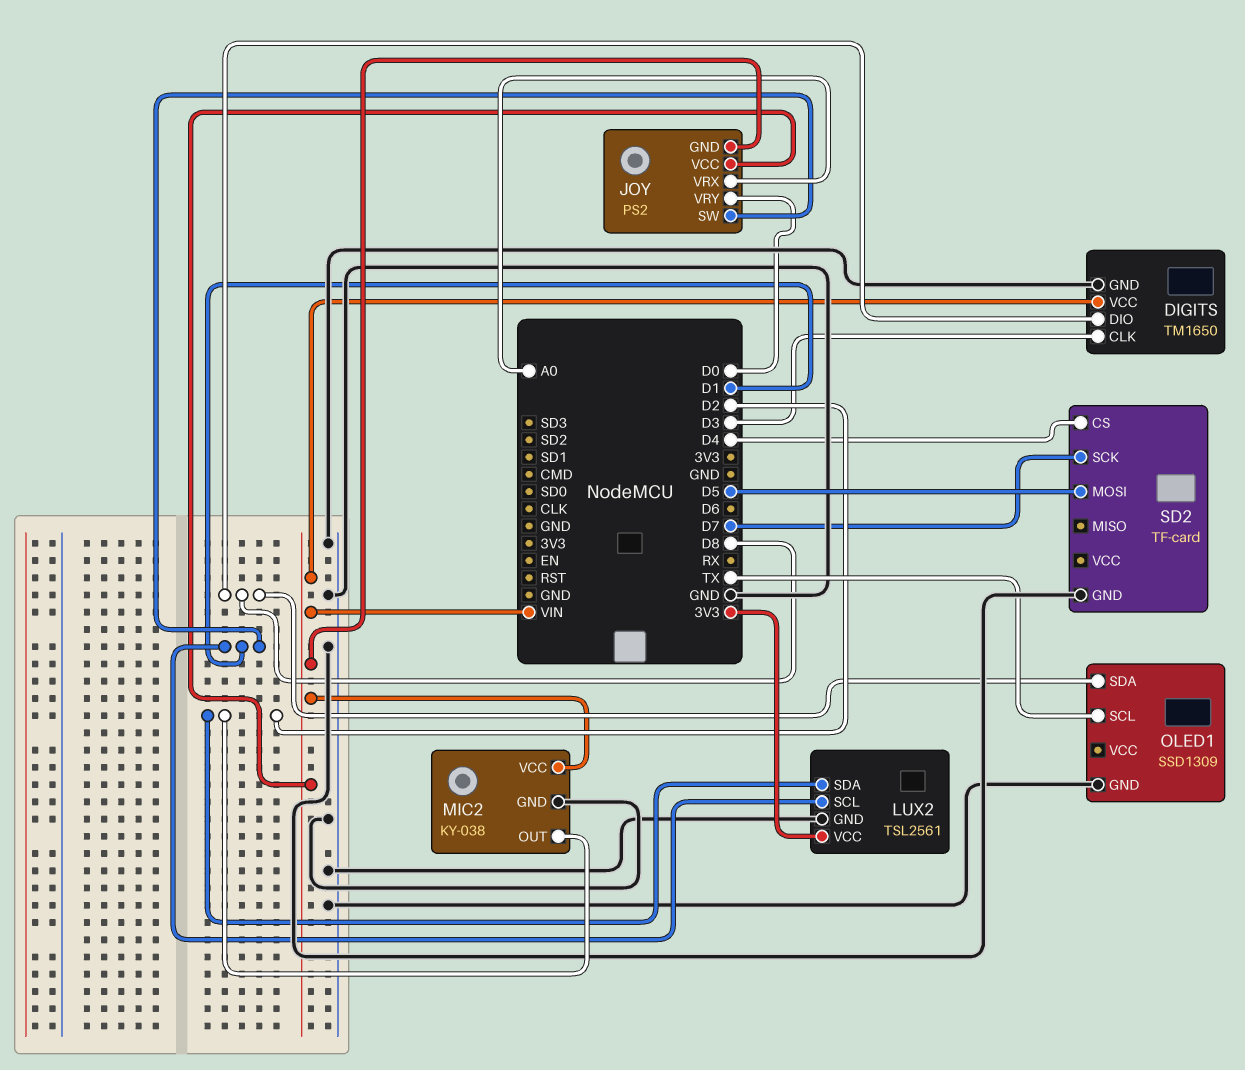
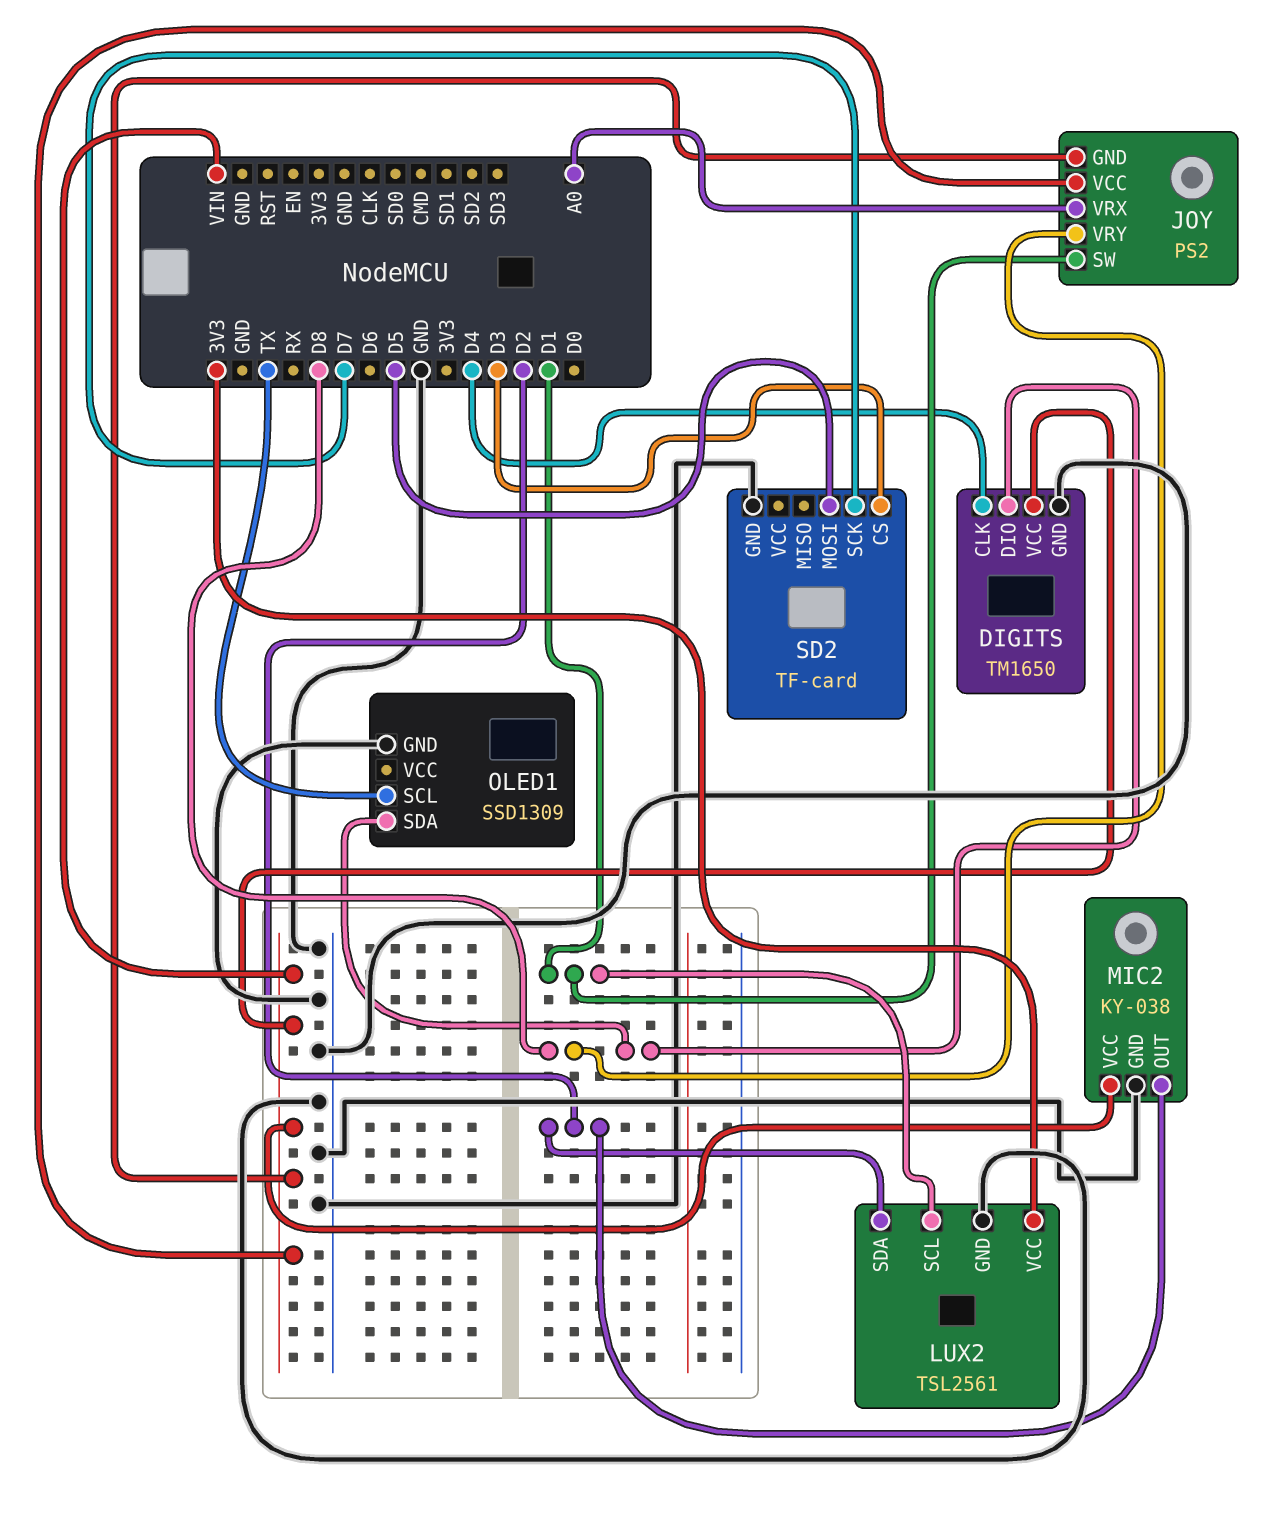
DIGITS pin CLK: D3 -> D4
JOY pin VRY: D0 -> D8
SD2 pin CS: D4 -> D3

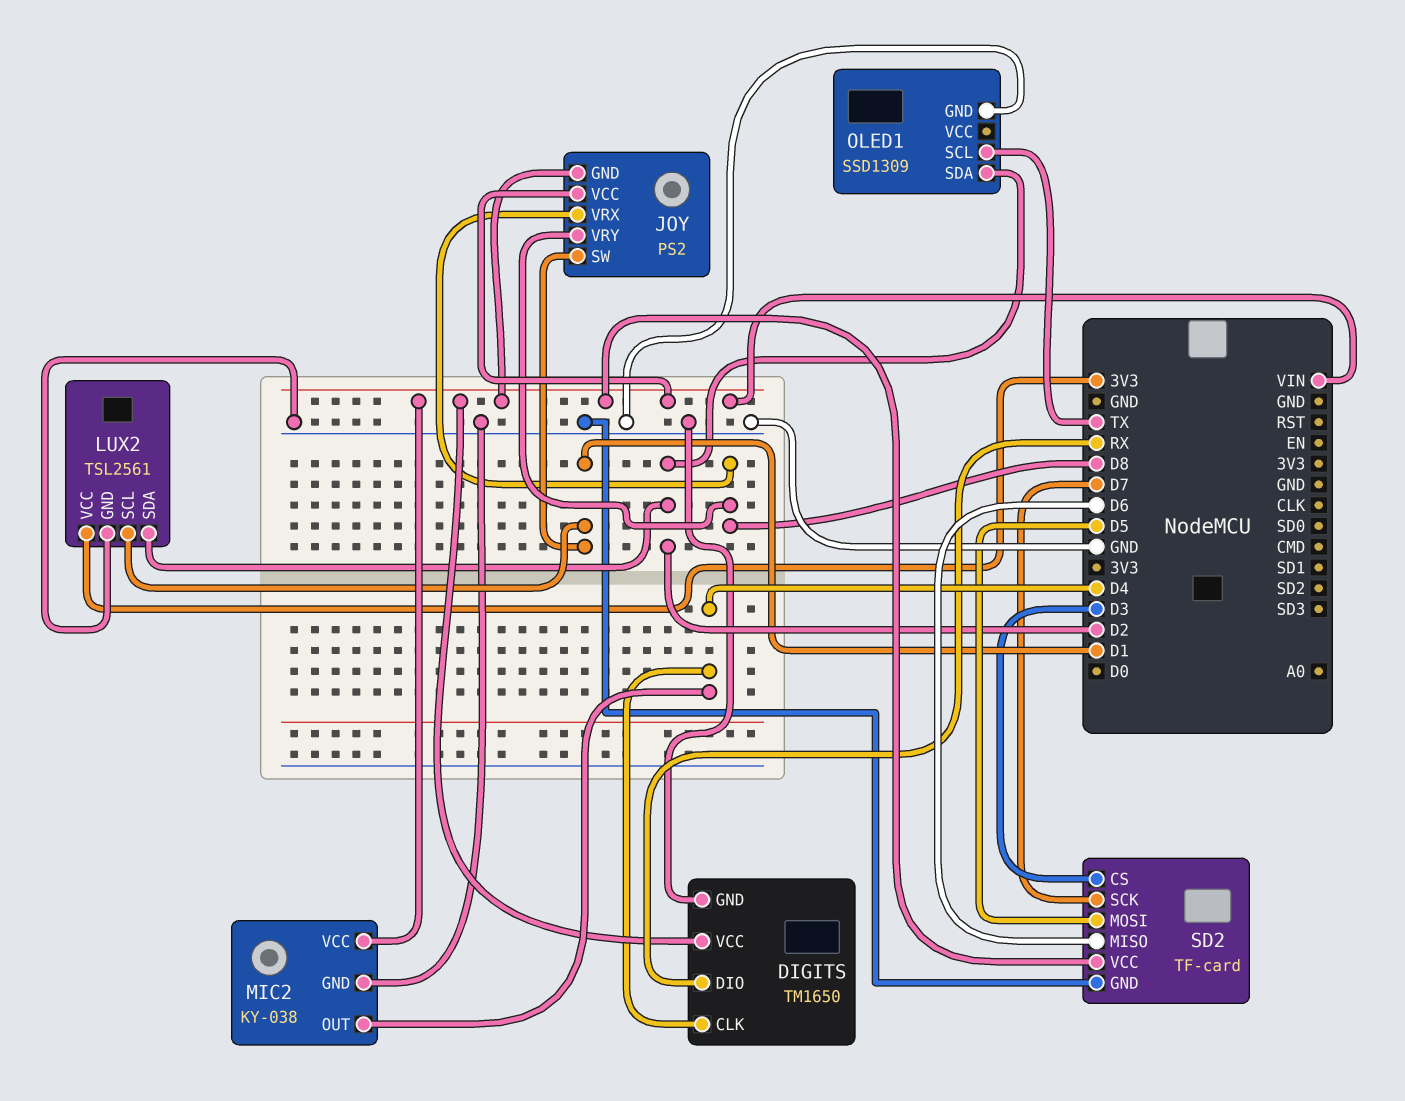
DIGITS pin DIO: D8 -> RX
JOY pin VRX: A0 -> D8
MIC2 pin OUT: D2 -> D4
OLED1 pin SDA: D8 -> D2
SD2 pin MISO: none -> D6
SD2 pin VCC: none -> VIN

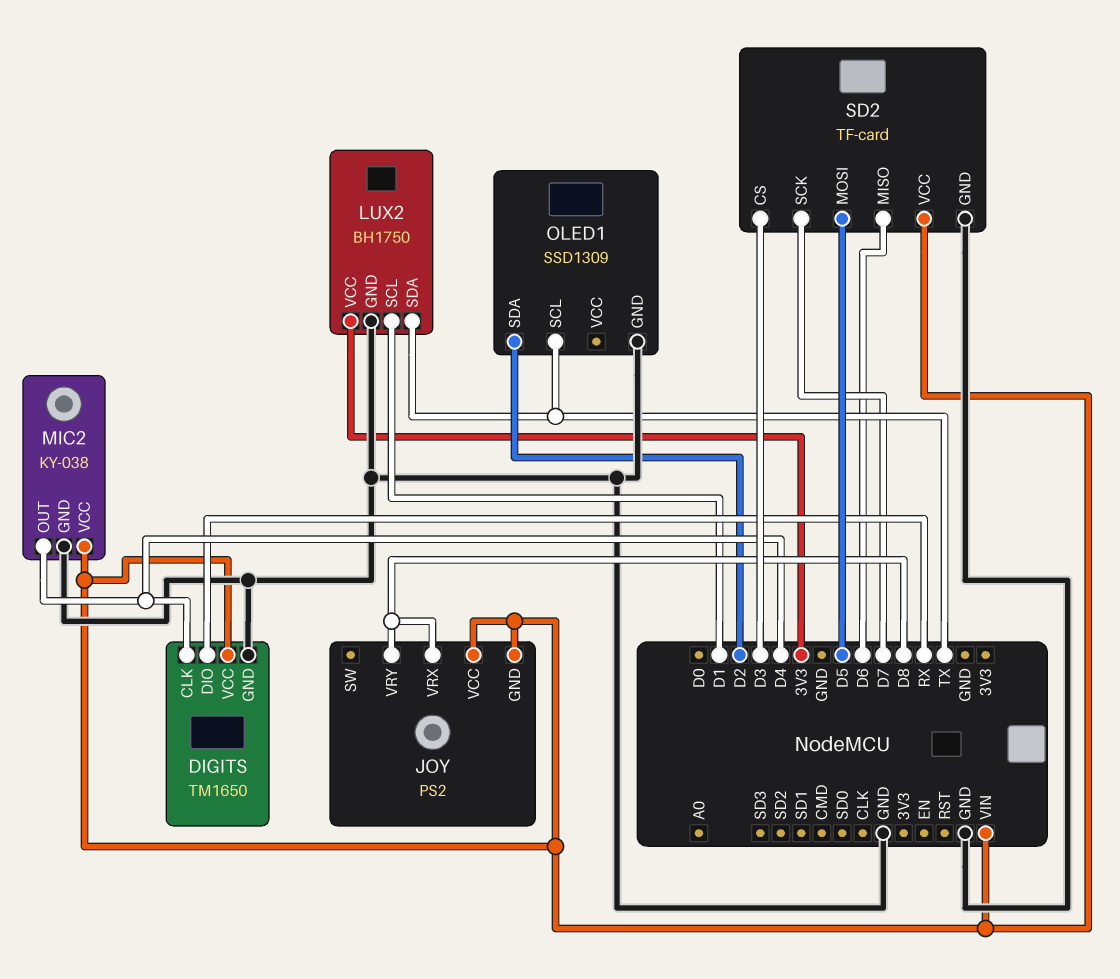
JOY pin SW: D1 -> none
LUX2: TSL2561 -> BH1750
LUX2 pin SDA: D2 -> TX

